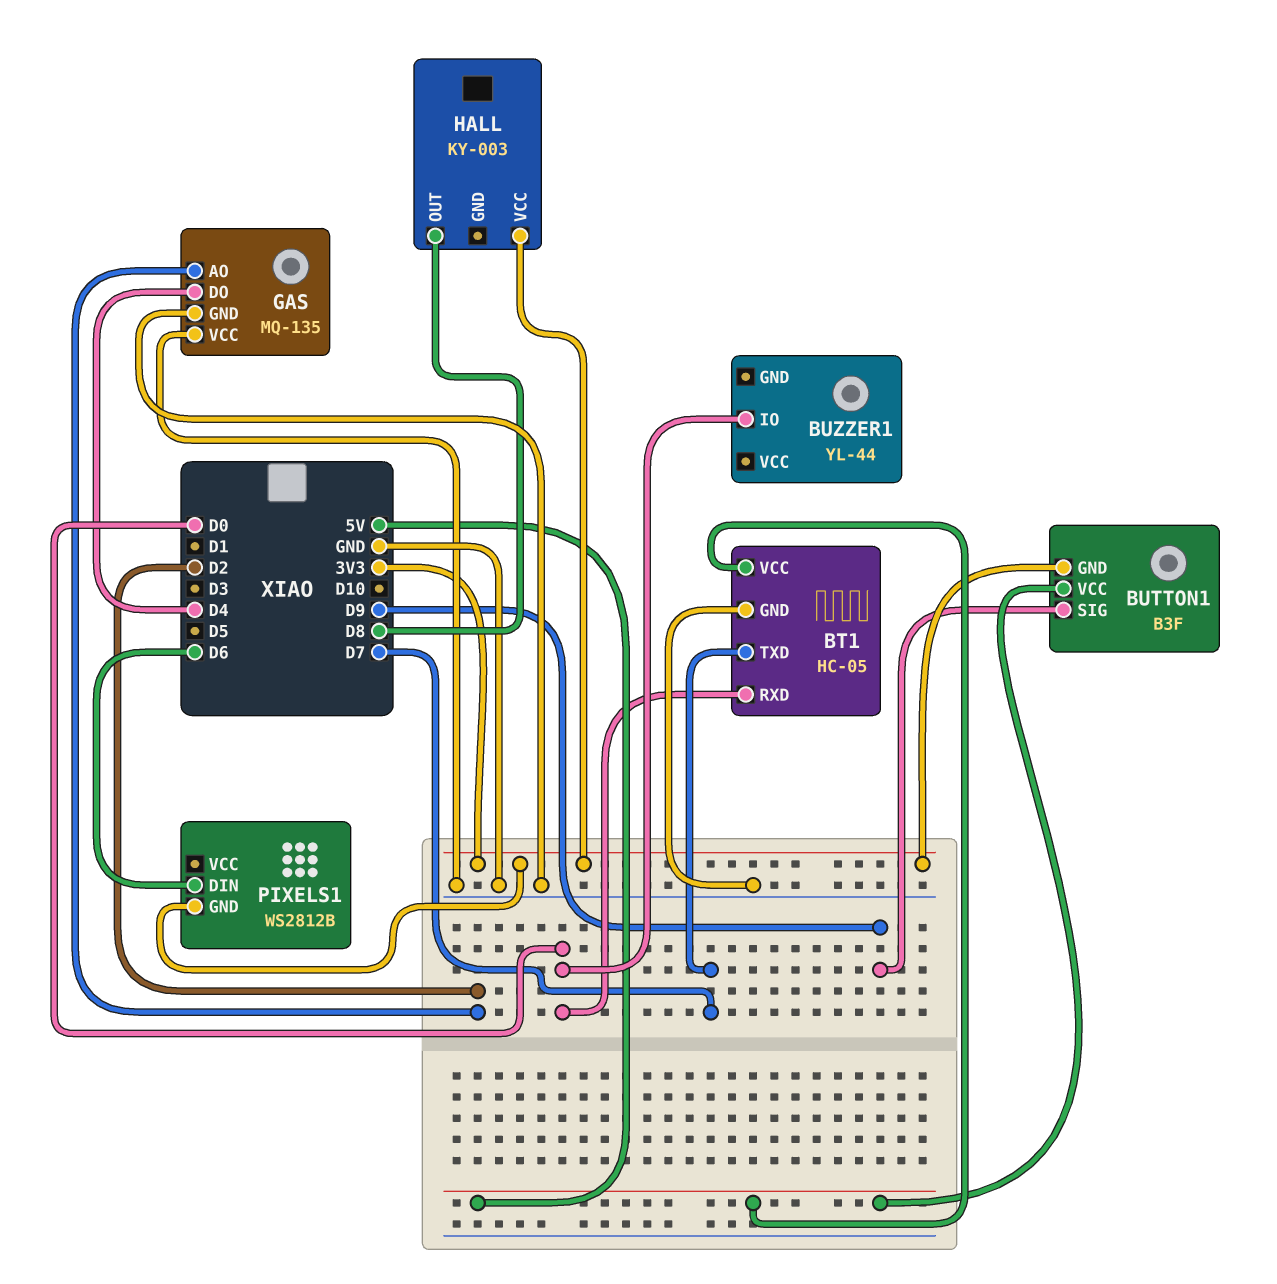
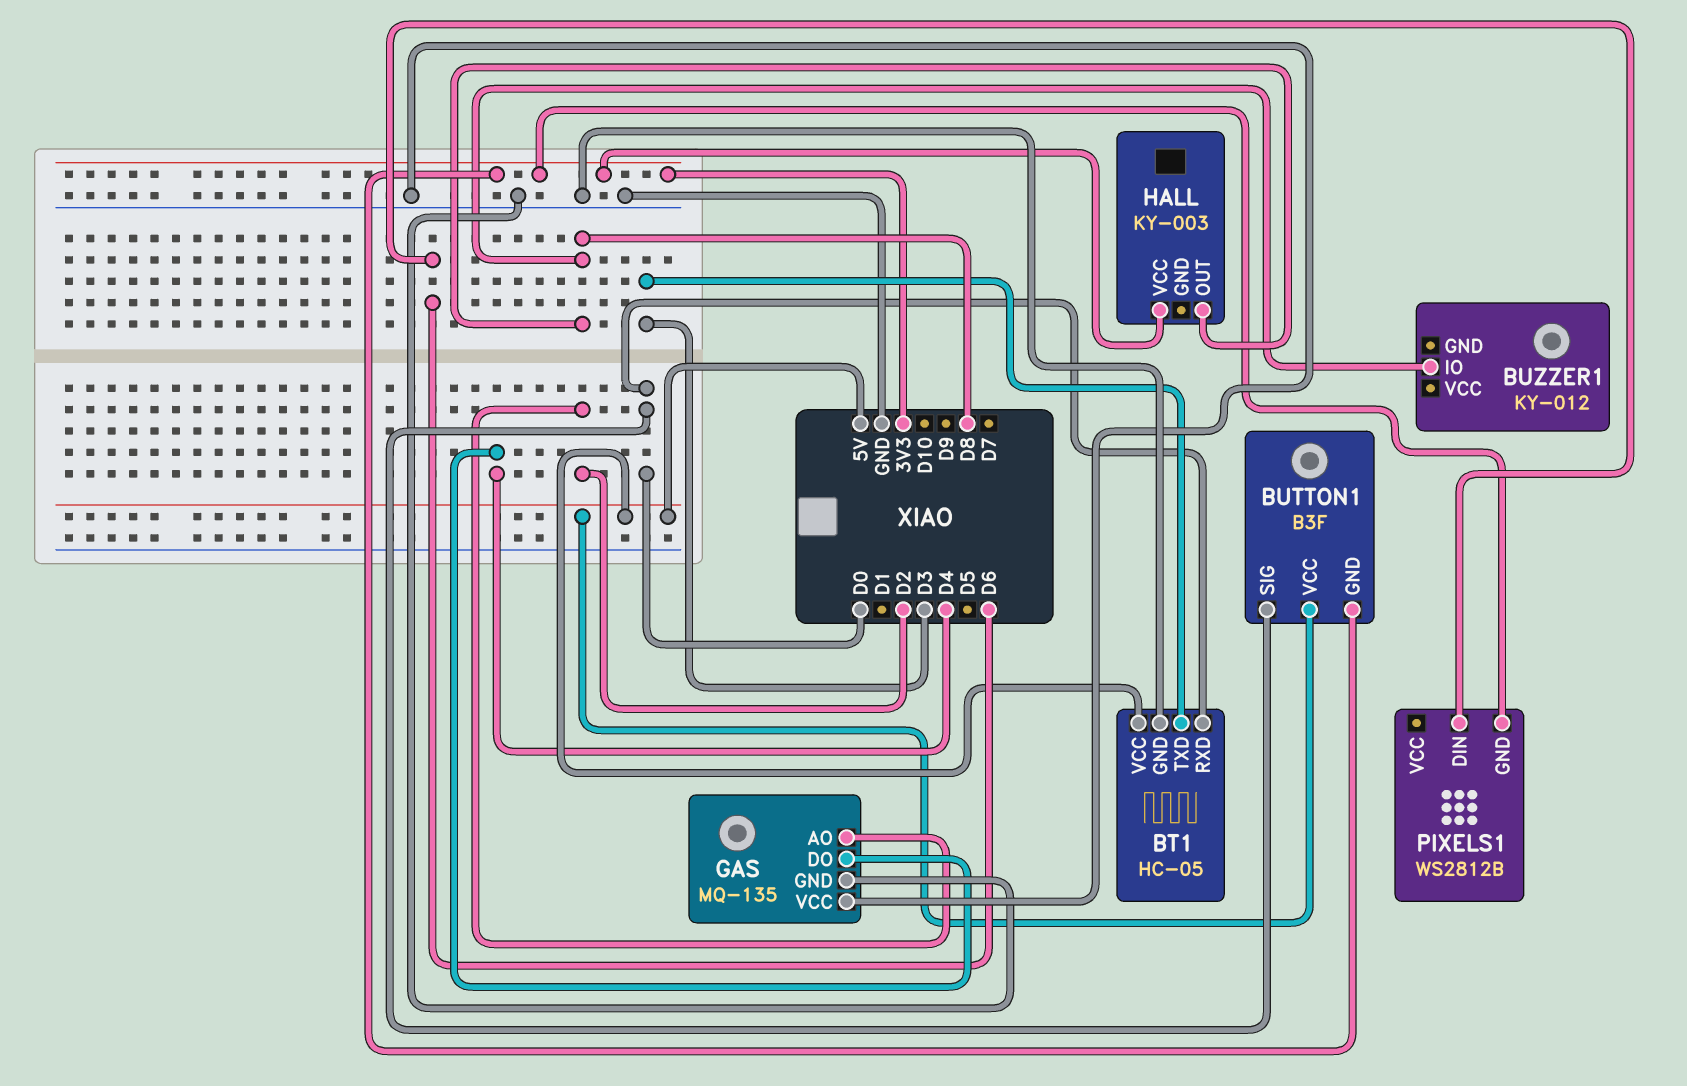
BT1 pin TXD: D7 -> D3
BUTTON1 pin SIG: D9 -> D0
BUZZER1: YL-44 -> KY-012
BUZZER1 pin IO: D0 -> D8

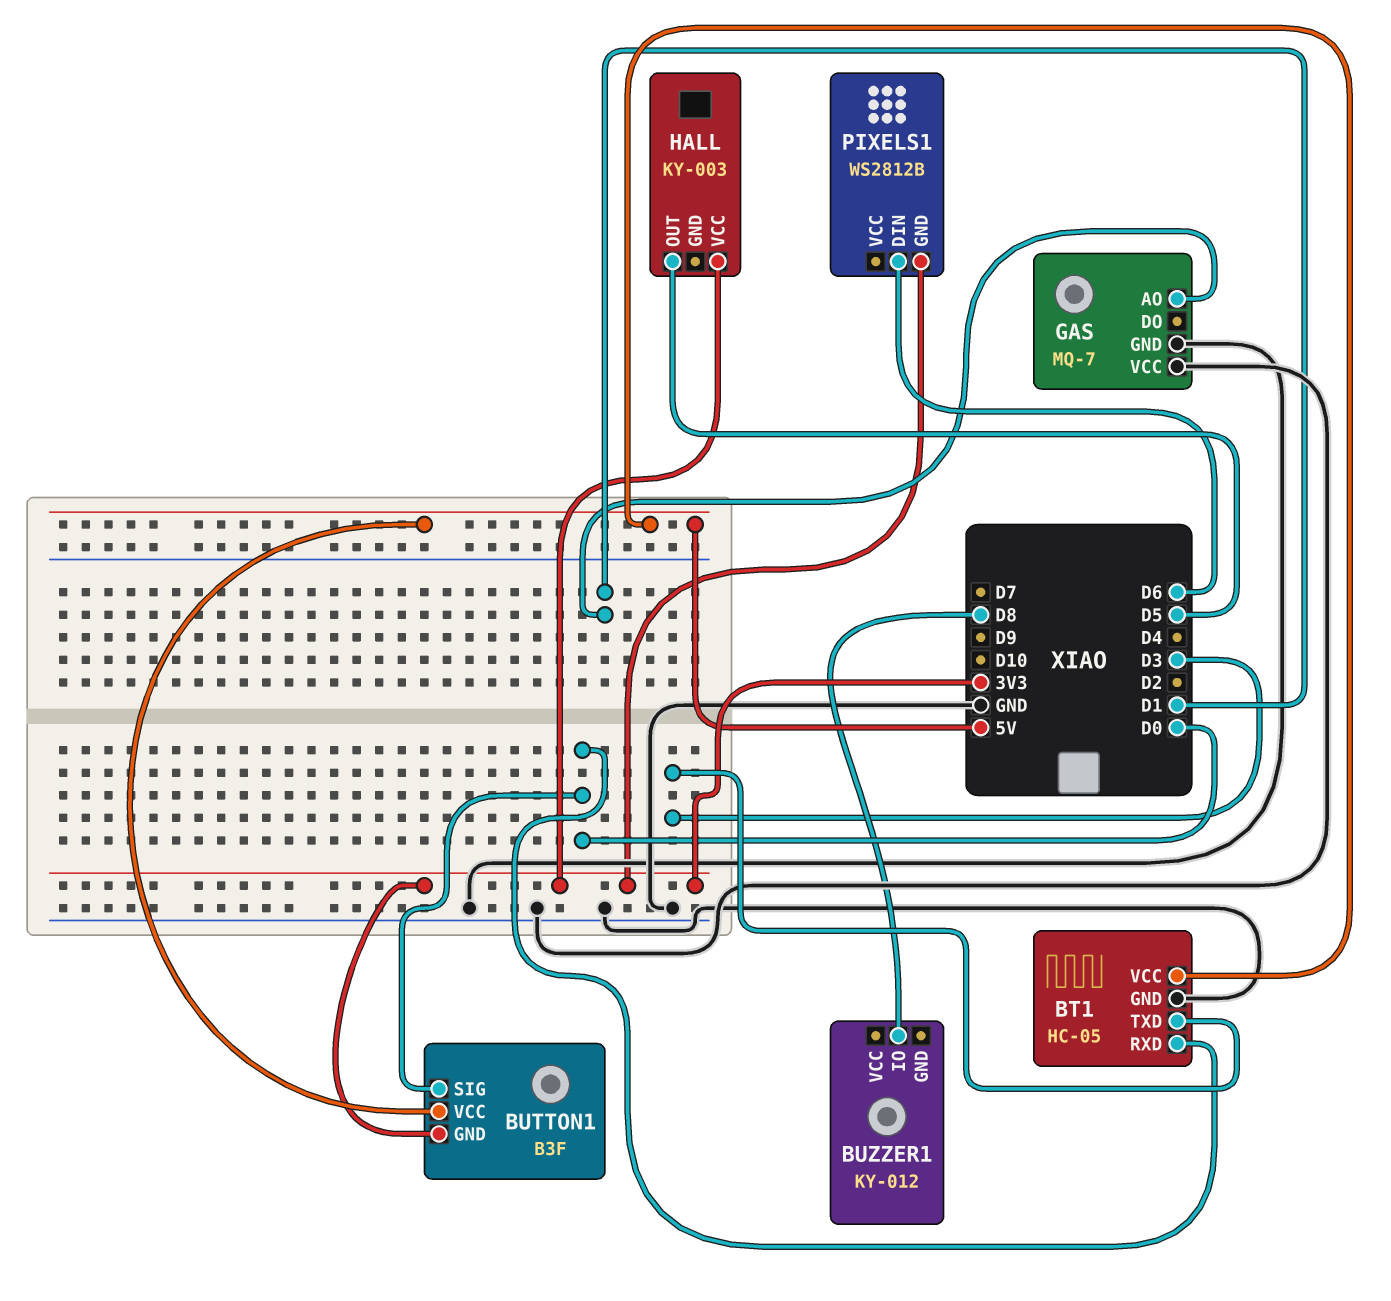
GAS: MQ-135 -> MQ-7
GAS pin AO: D2 -> D1
GAS pin DO: D4 -> none
HALL pin OUT: D8 -> D5

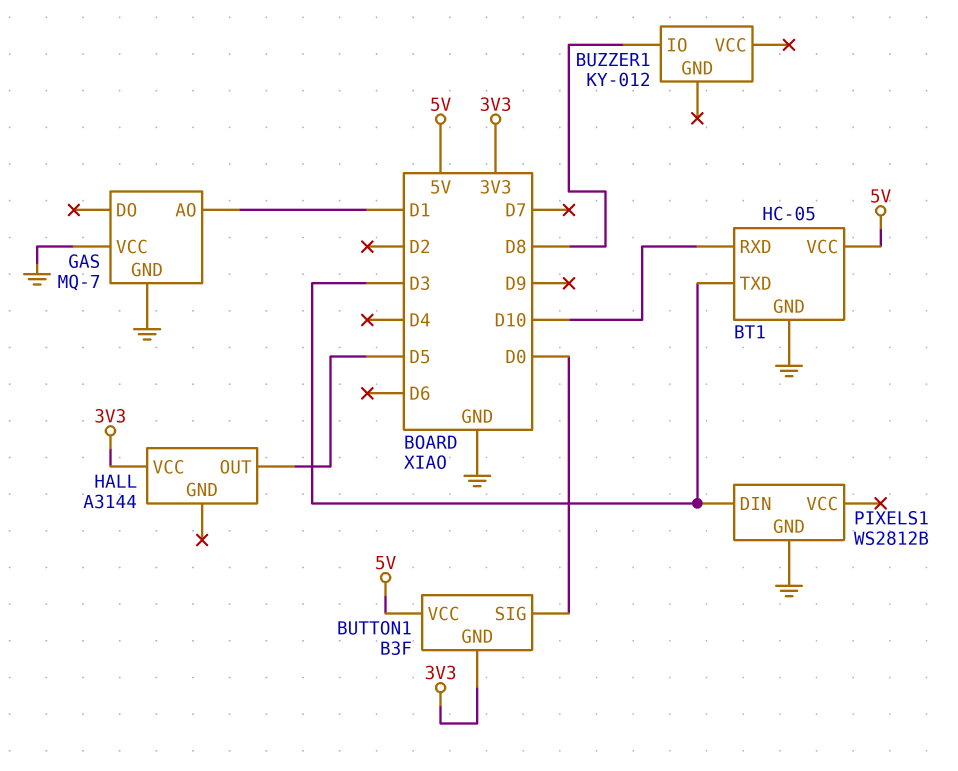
BT1 pin RXD: D0 -> D10
HALL: KY-003 -> A3144
PIXELS1 pin DIN: D6 -> D3
PIXELS1 pin GND: 3V3 -> GND

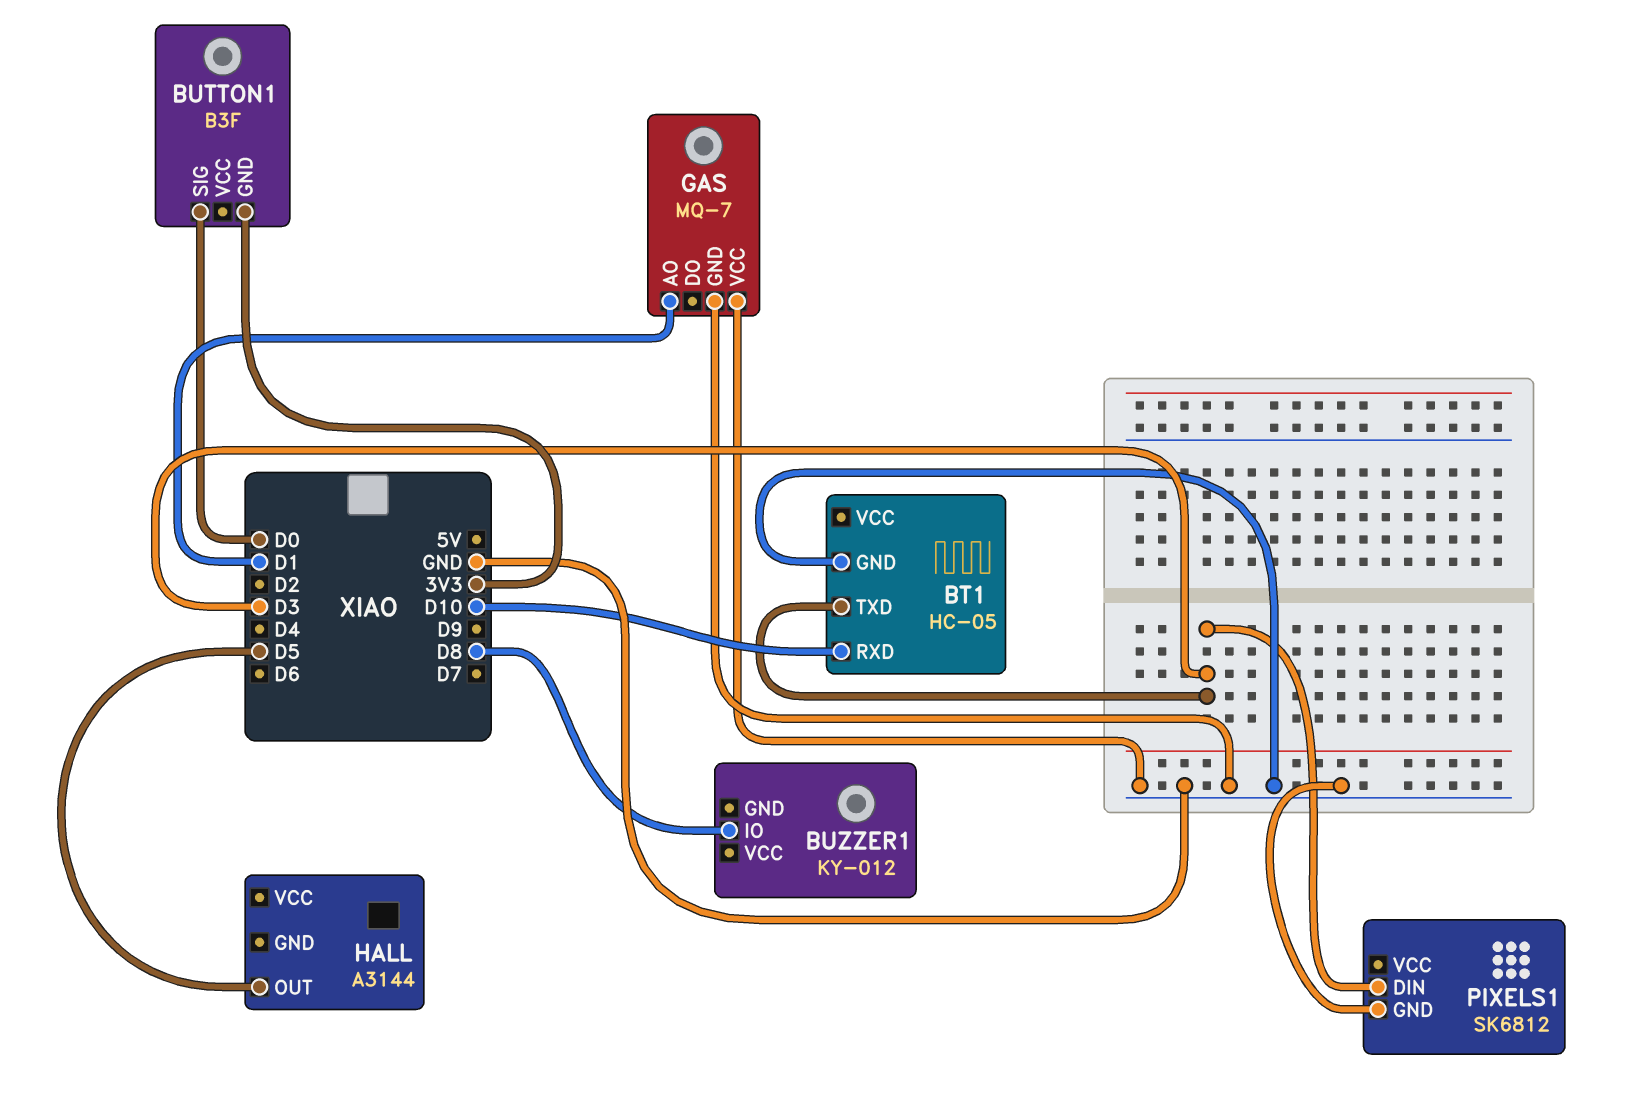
BT1 pin VCC: 5V -> none
BUTTON1 pin VCC: 5V -> none
HALL pin VCC: 3V3 -> none
PIXELS1: WS2812B -> SK6812

